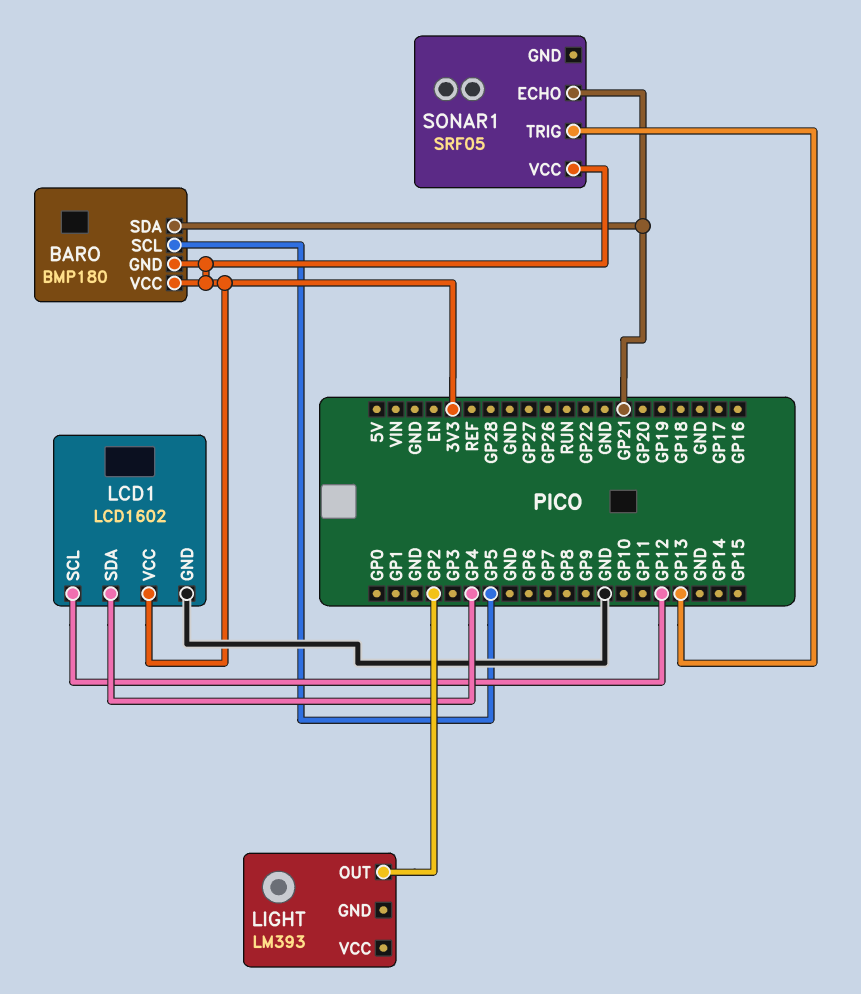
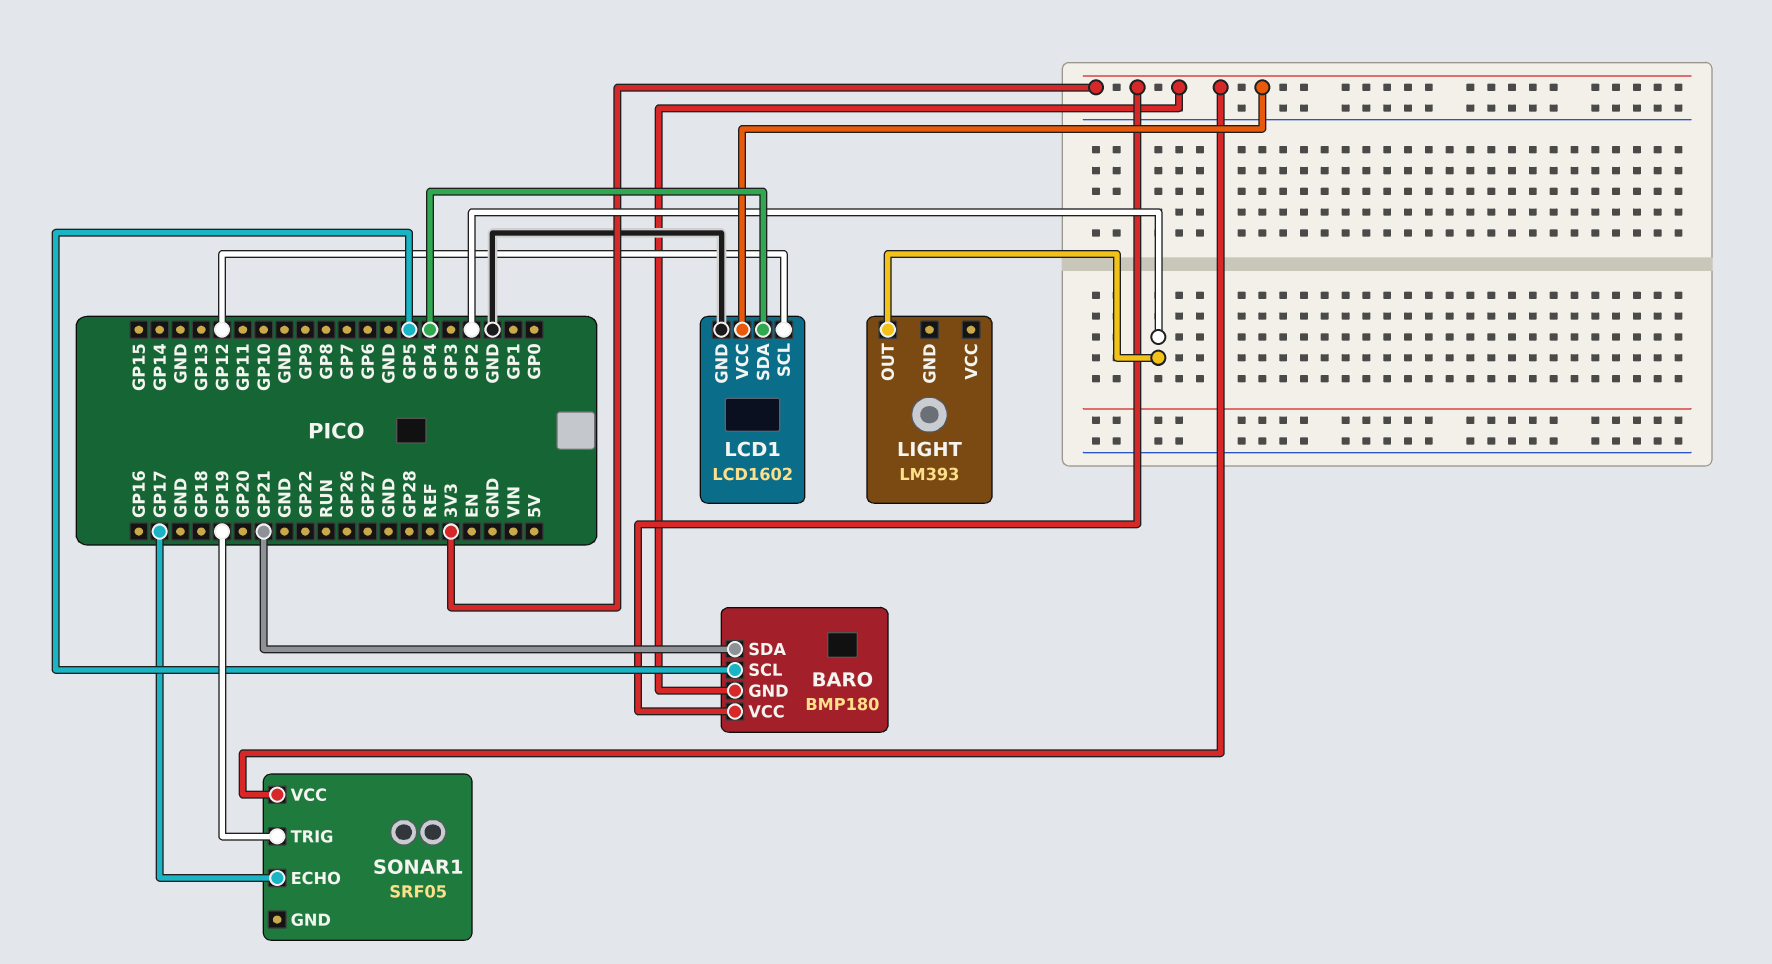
SONAR1 pin ECHO: GP21 -> GP17
SONAR1 pin TRIG: GP13 -> GP19

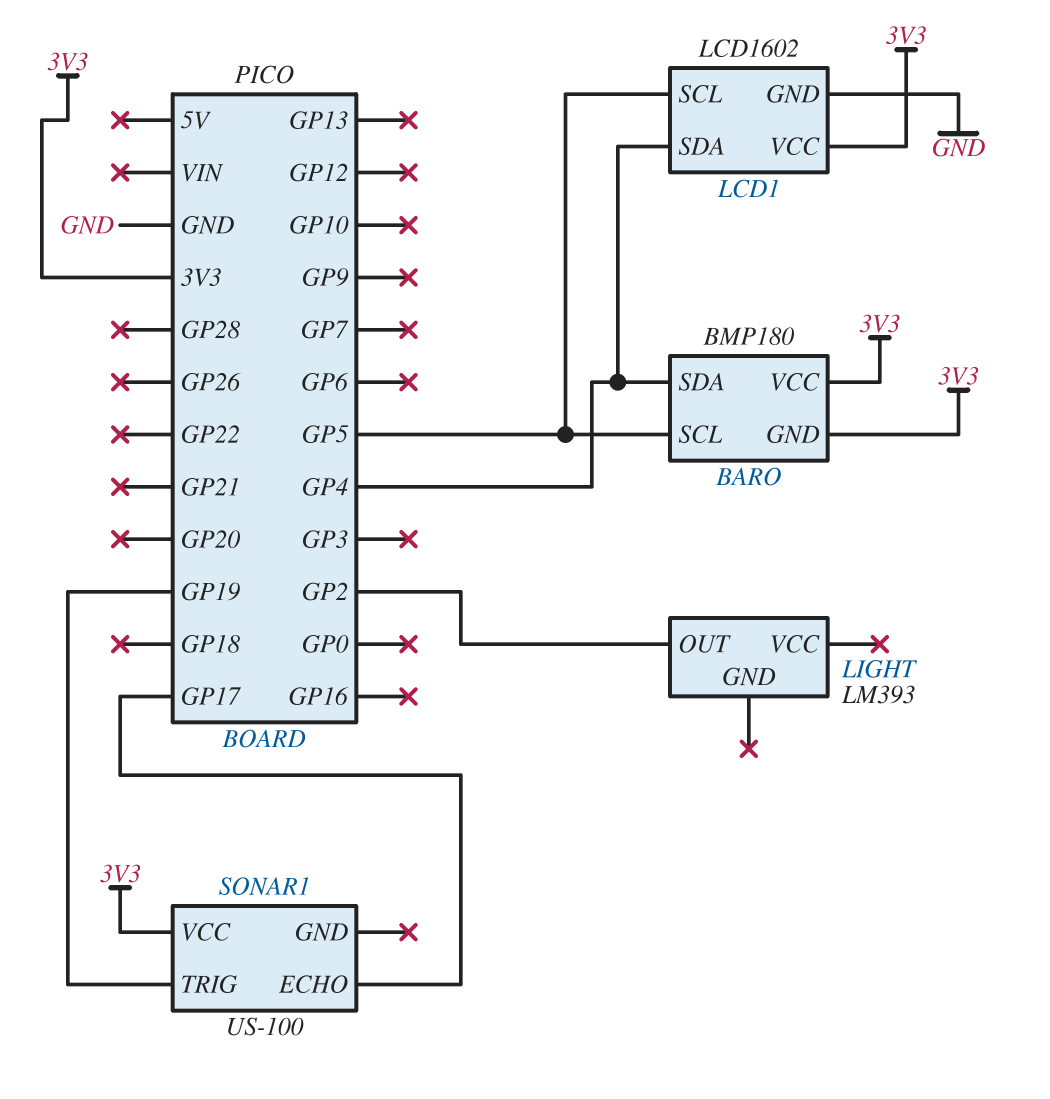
BARO pin SDA: GP21 -> GP4
LCD1 pin SCL: GP12 -> GP5
SONAR1: SRF05 -> US-100

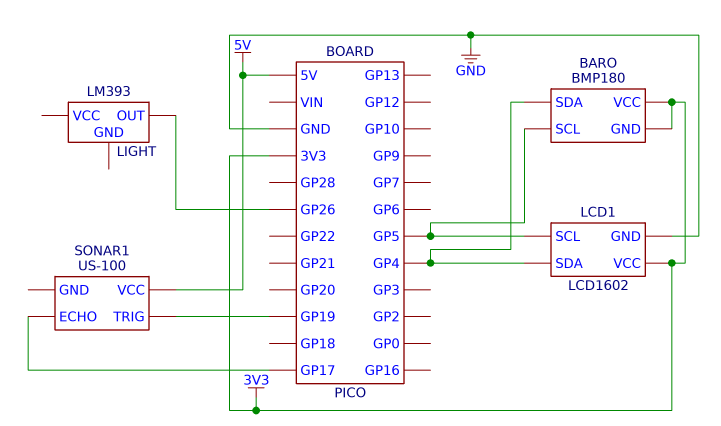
LIGHT pin OUT: GP2 -> GP26
SONAR1 pin VCC: 3V3 -> 5V

